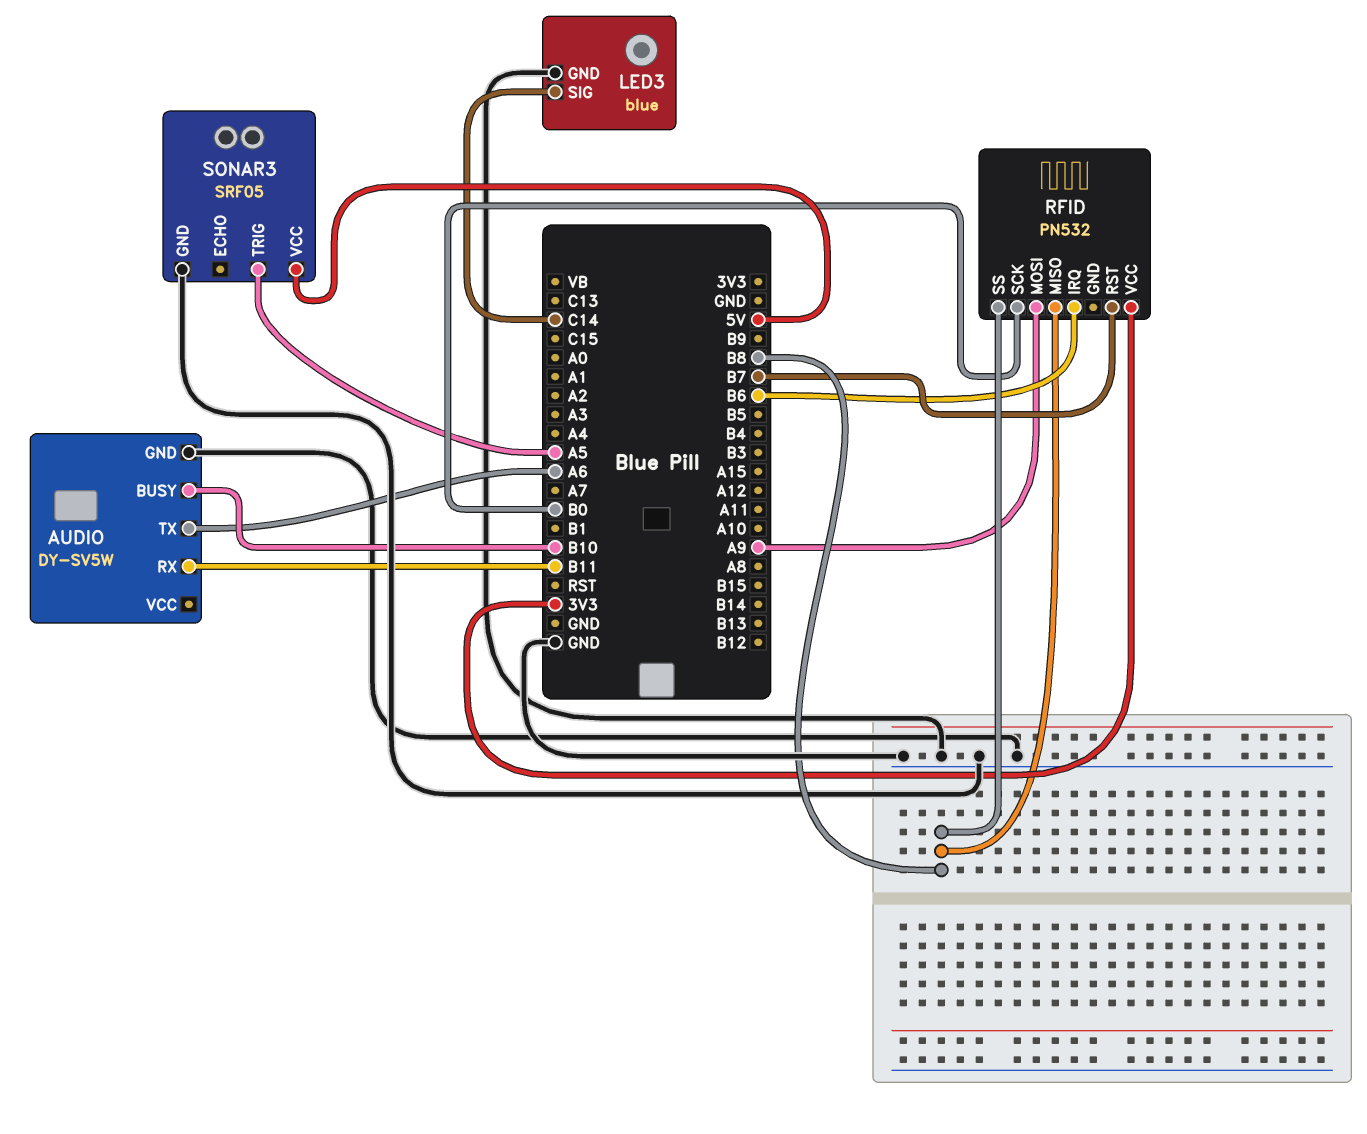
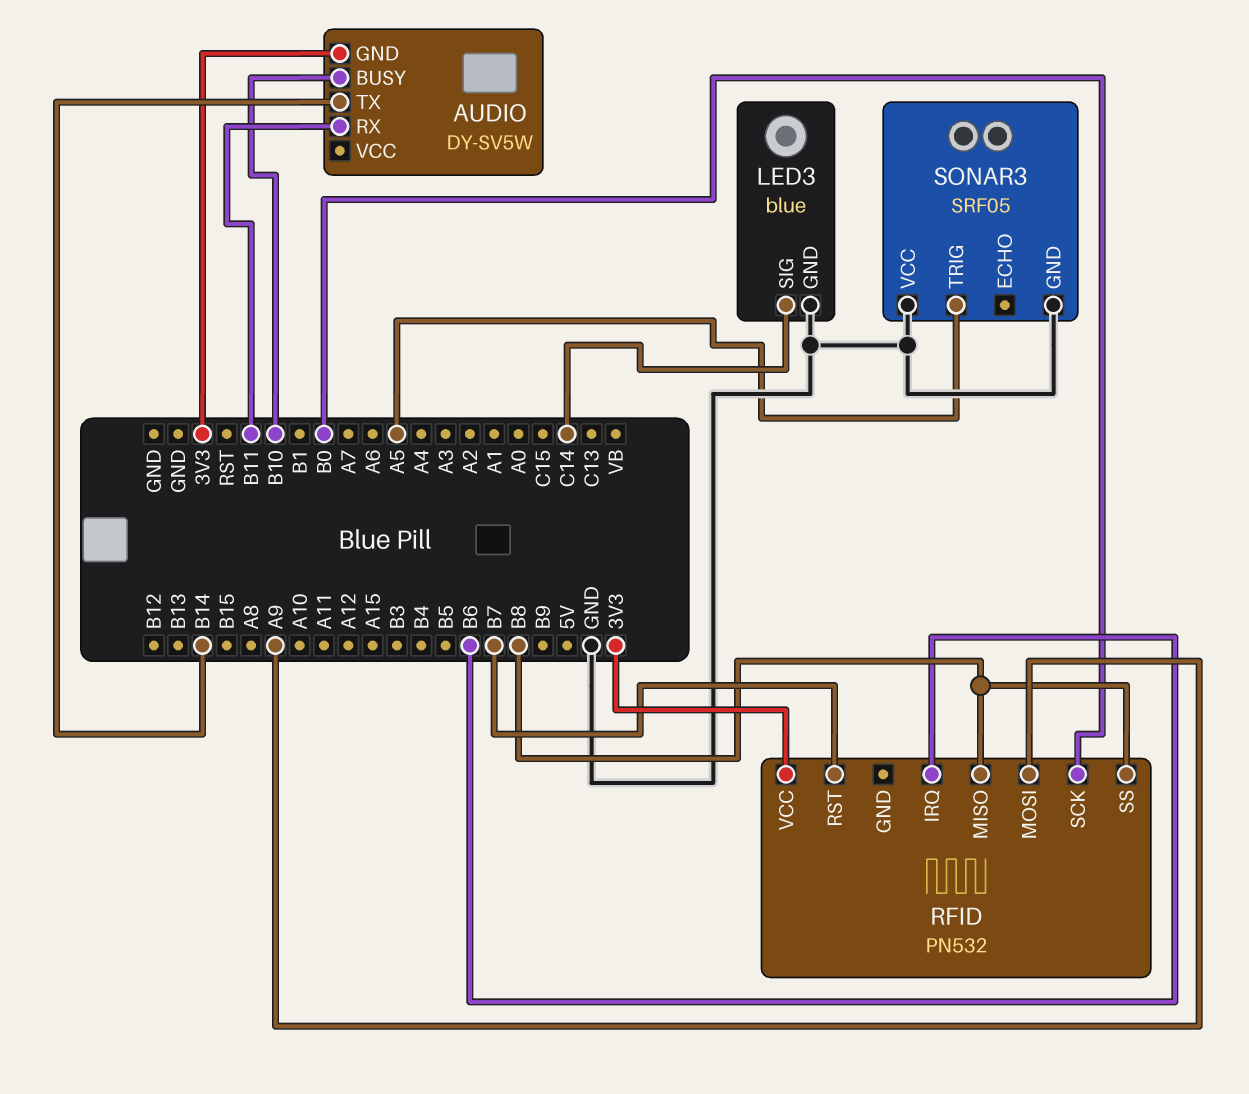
AUDIO pin GND: GND -> 3V3
AUDIO pin TX: A6 -> B14
SONAR3 pin VCC: 5V -> GND

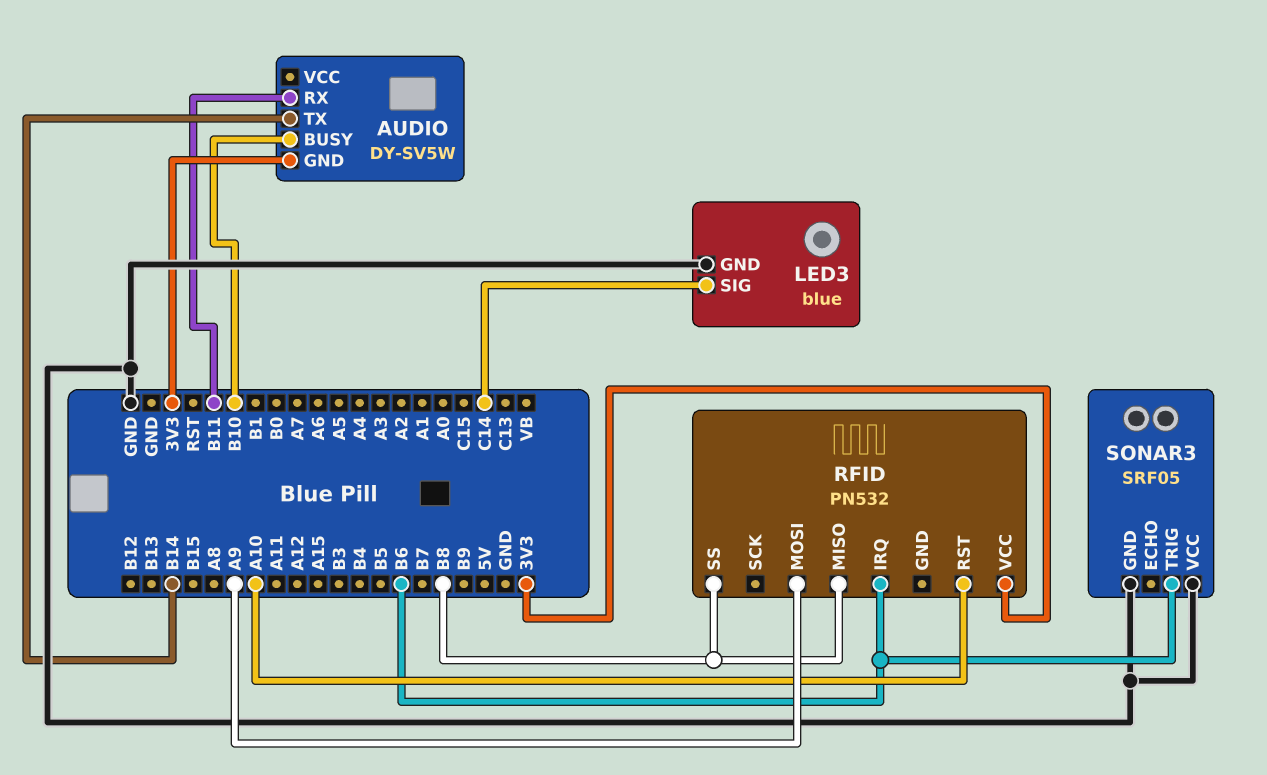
RFID pin RST: B7 -> A10
RFID pin SCK: B0 -> none
SONAR3 pin TRIG: A5 -> B6

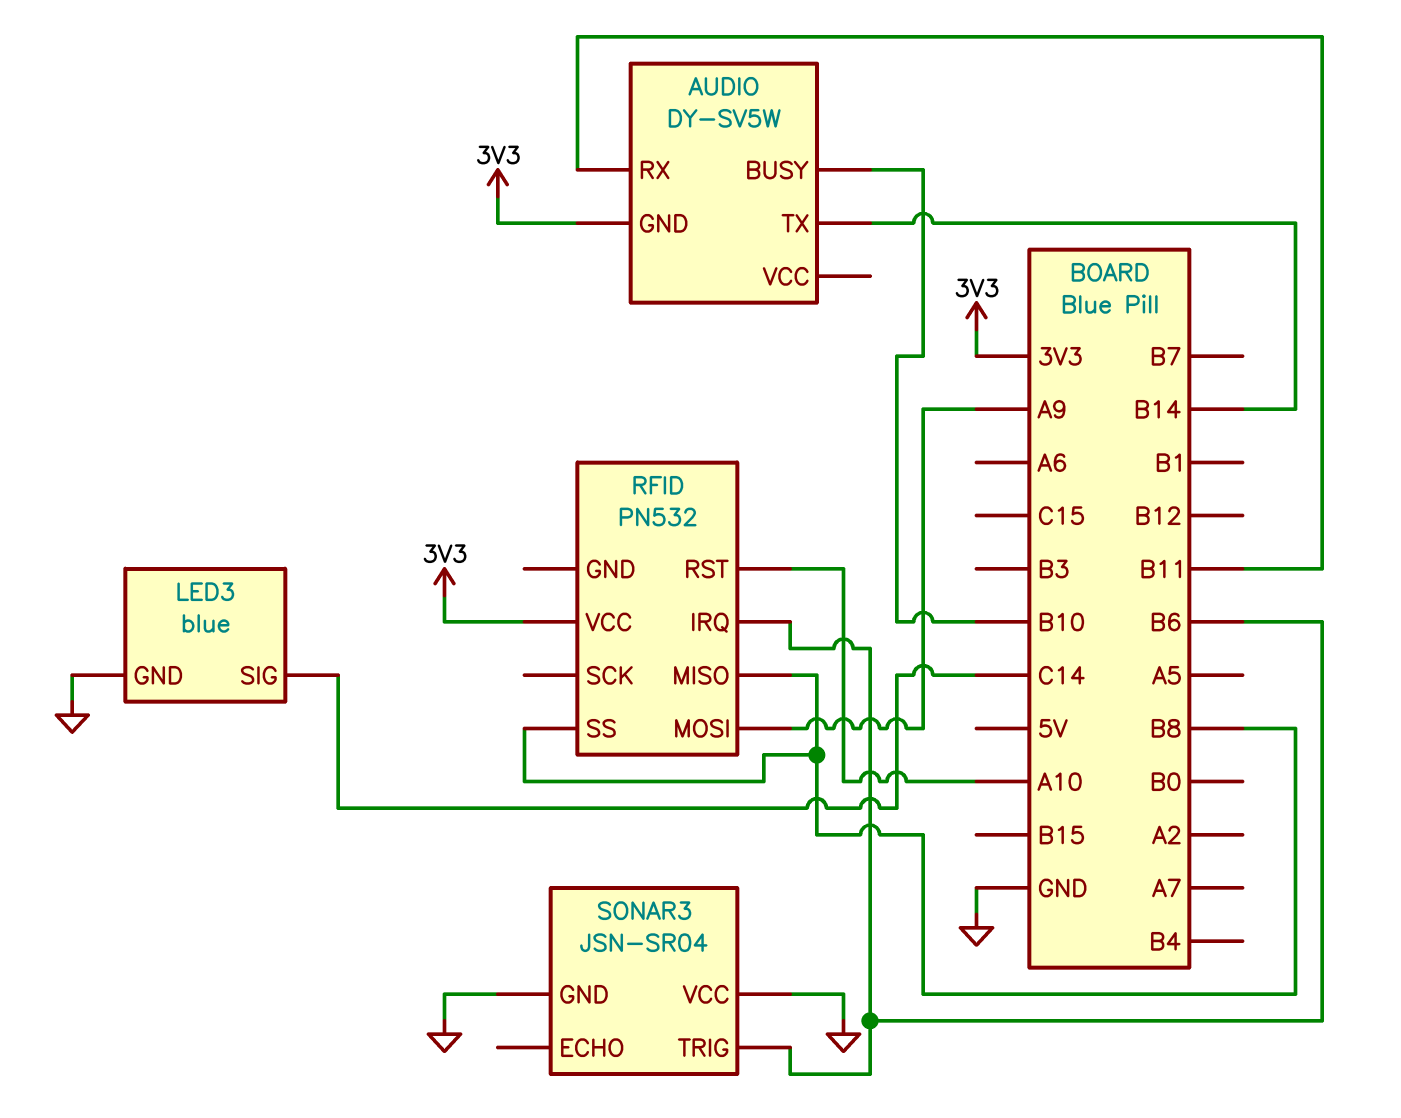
SONAR3: SRF05 -> JSN-SR04

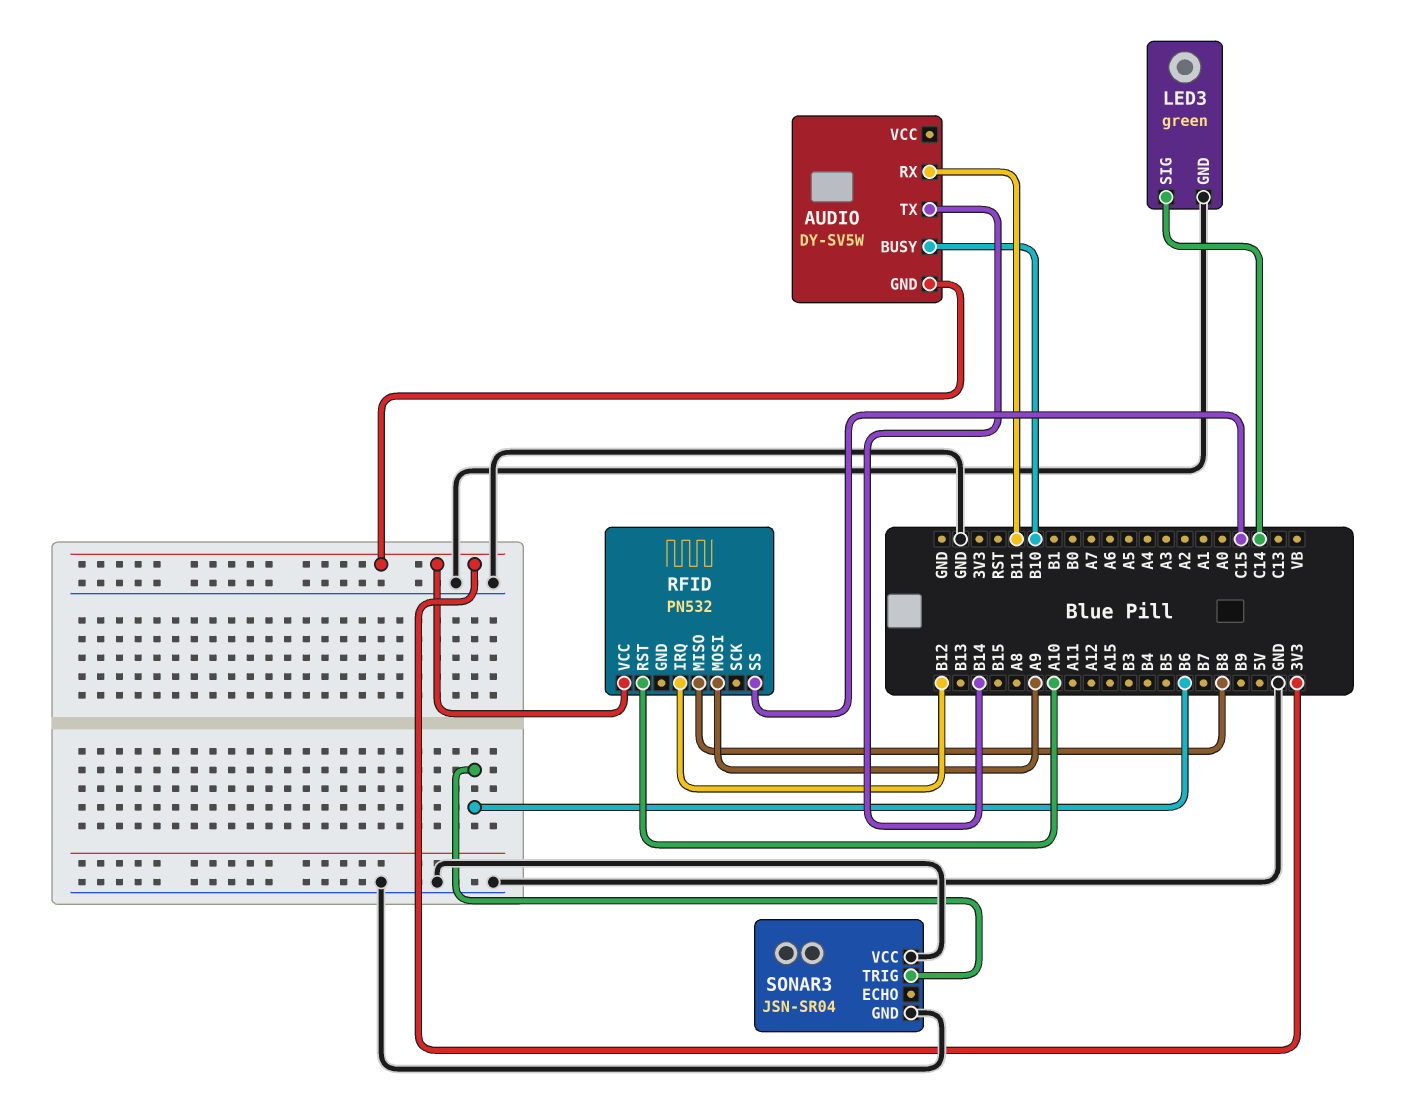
LED3: blue -> green
RFID pin IRQ: B6 -> B12
RFID pin SS: B8 -> C15

